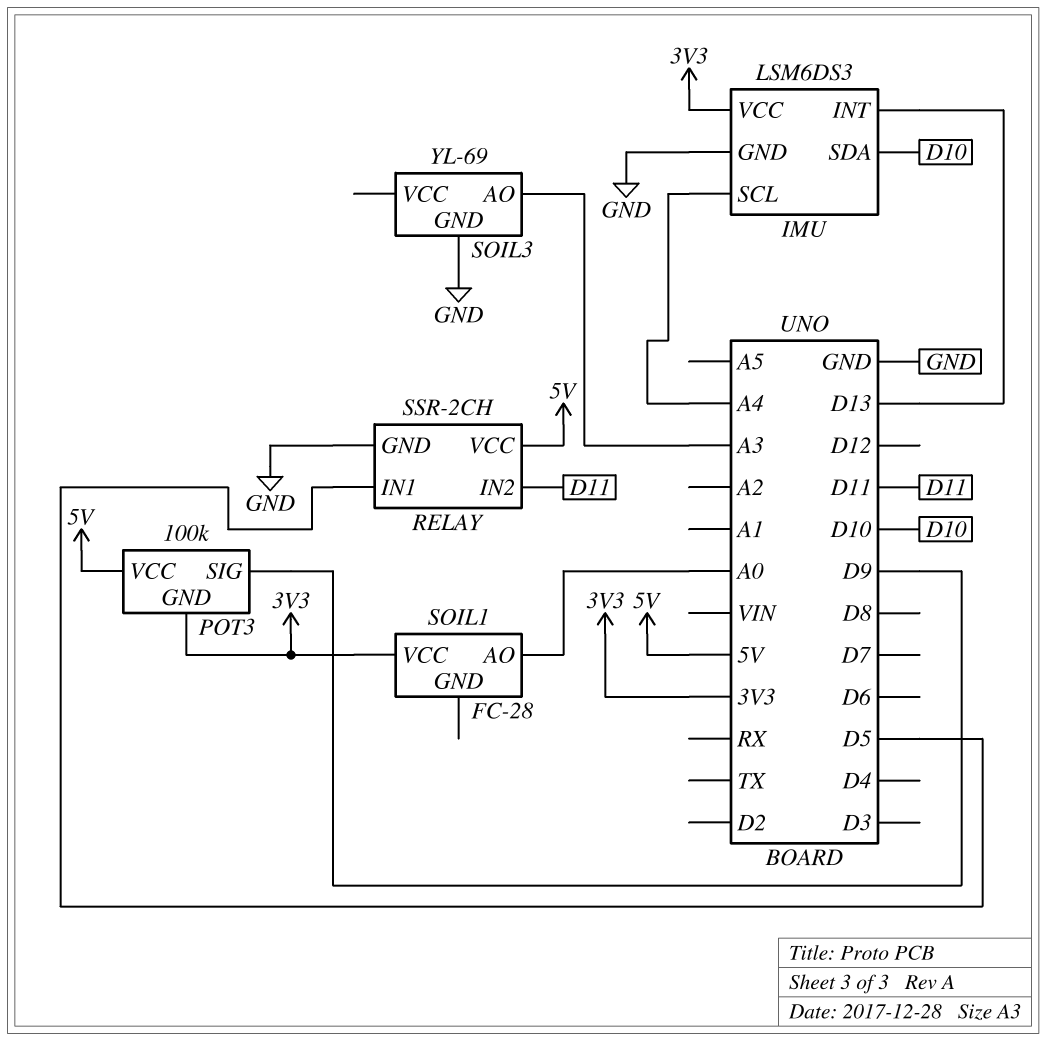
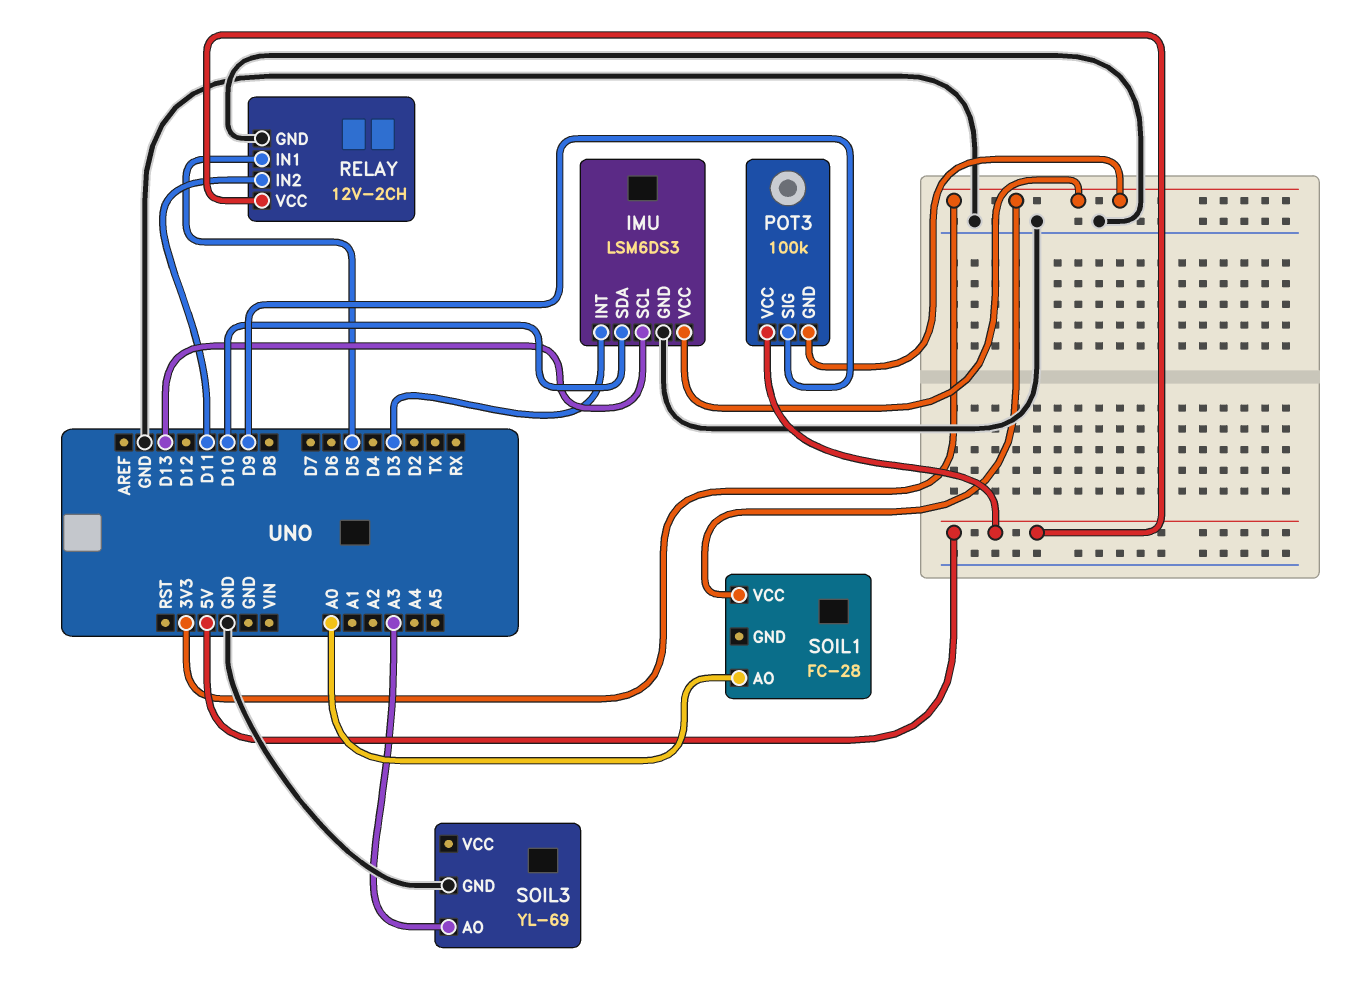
IMU pin INT: D13 -> D3
IMU pin SCL: A4 -> D13
RELAY: SSR-2CH -> 12V-2CH

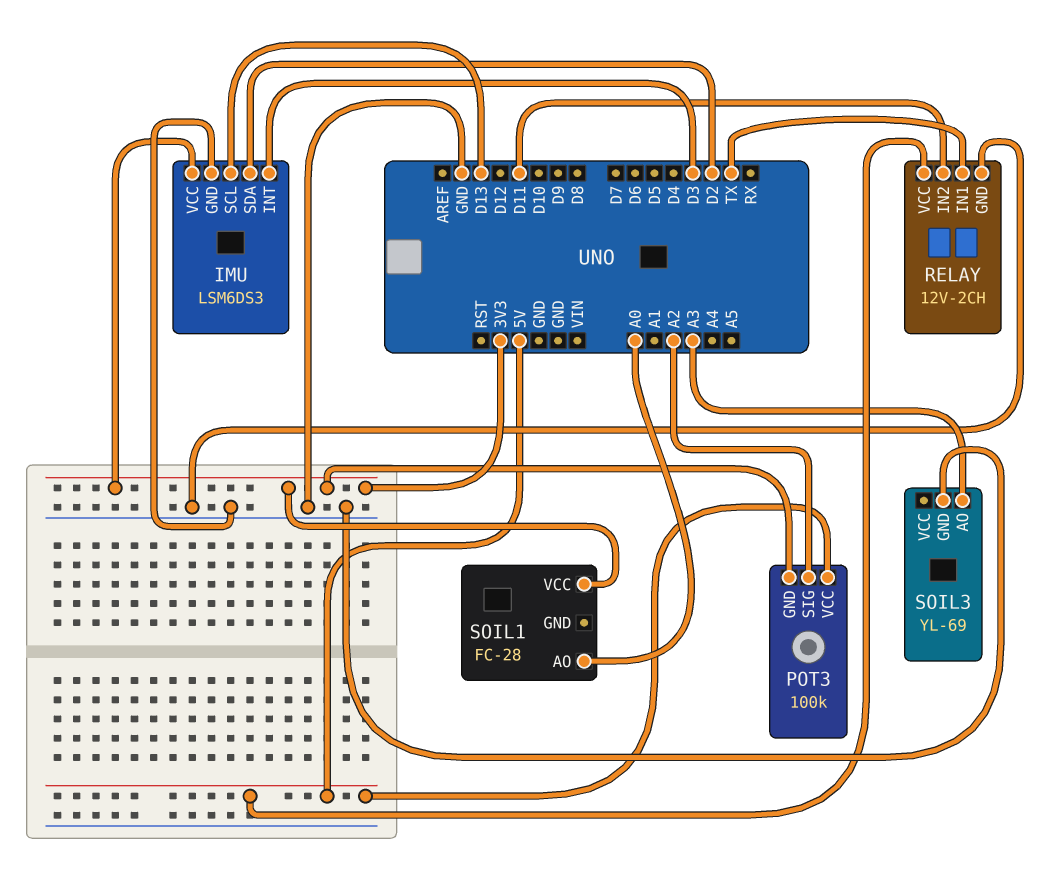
IMU pin SDA: D10 -> D2
POT3 pin SIG: D9 -> A2
RELAY pin IN1: D5 -> TX

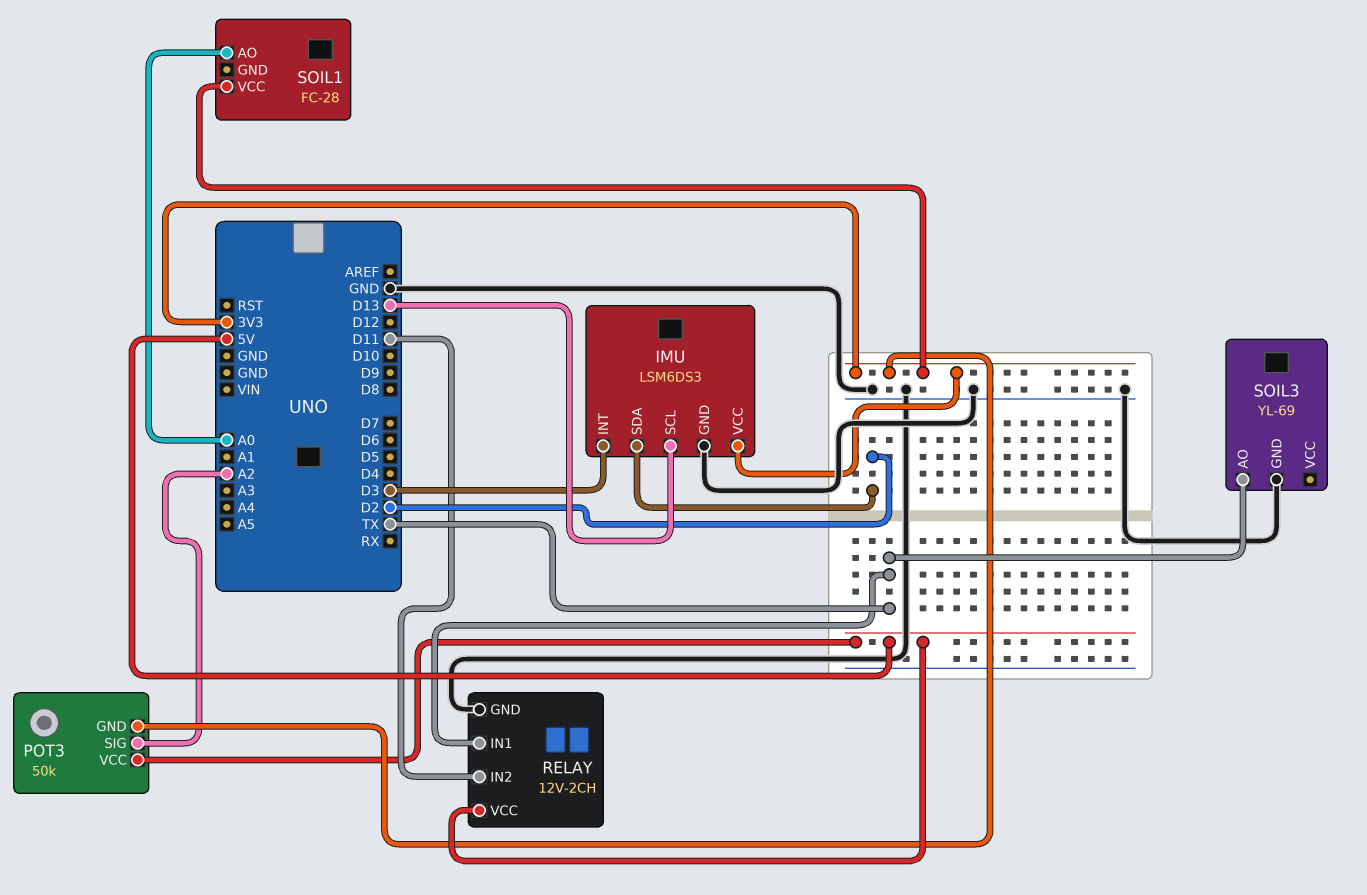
POT3: 100k -> 50k
SOIL3 pin AO: A3 -> TX

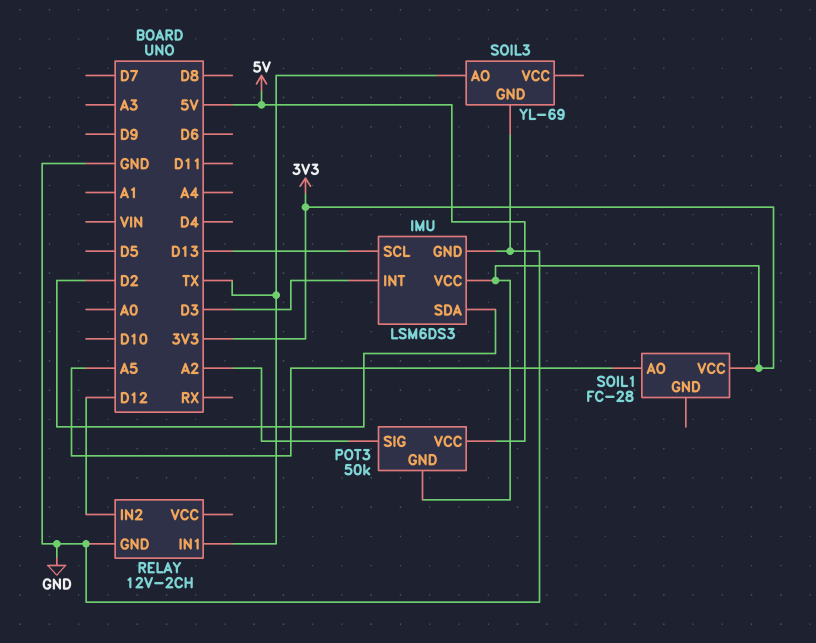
RELAY pin IN2: D11 -> D12
RELAY pin VCC: 5V -> none
SOIL1 pin AO: A0 -> A5

